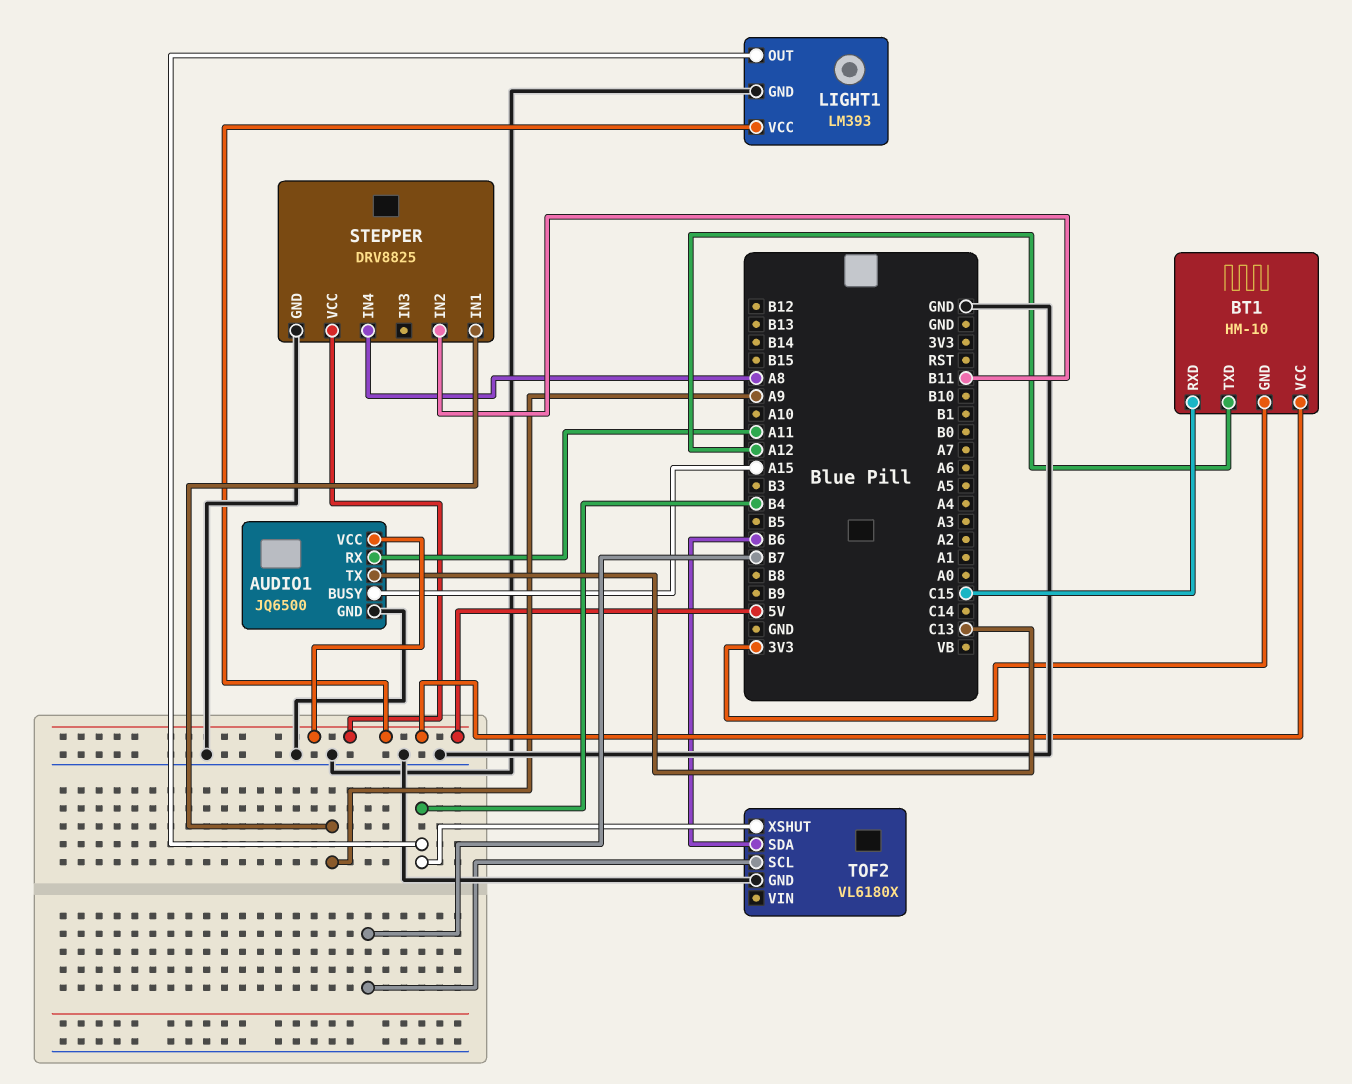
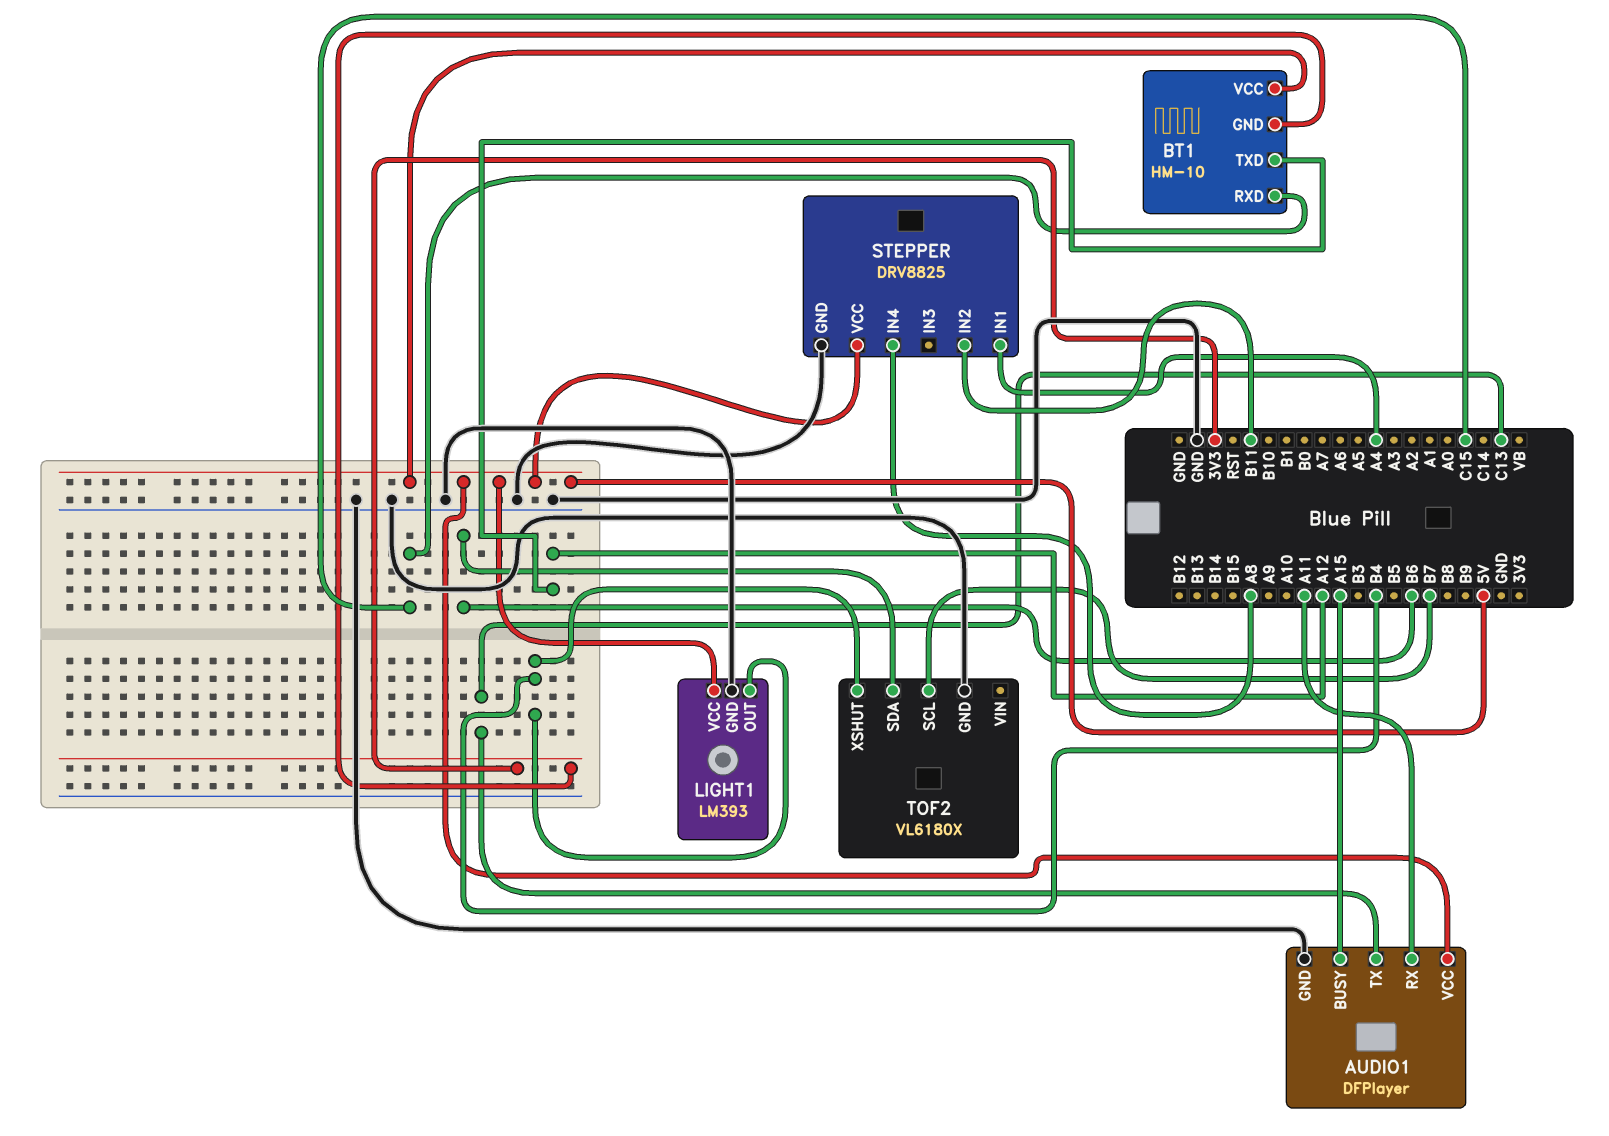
AUDIO1: JQ6500 -> DFPlayer
STEPPER pin IN1: A9 -> A4

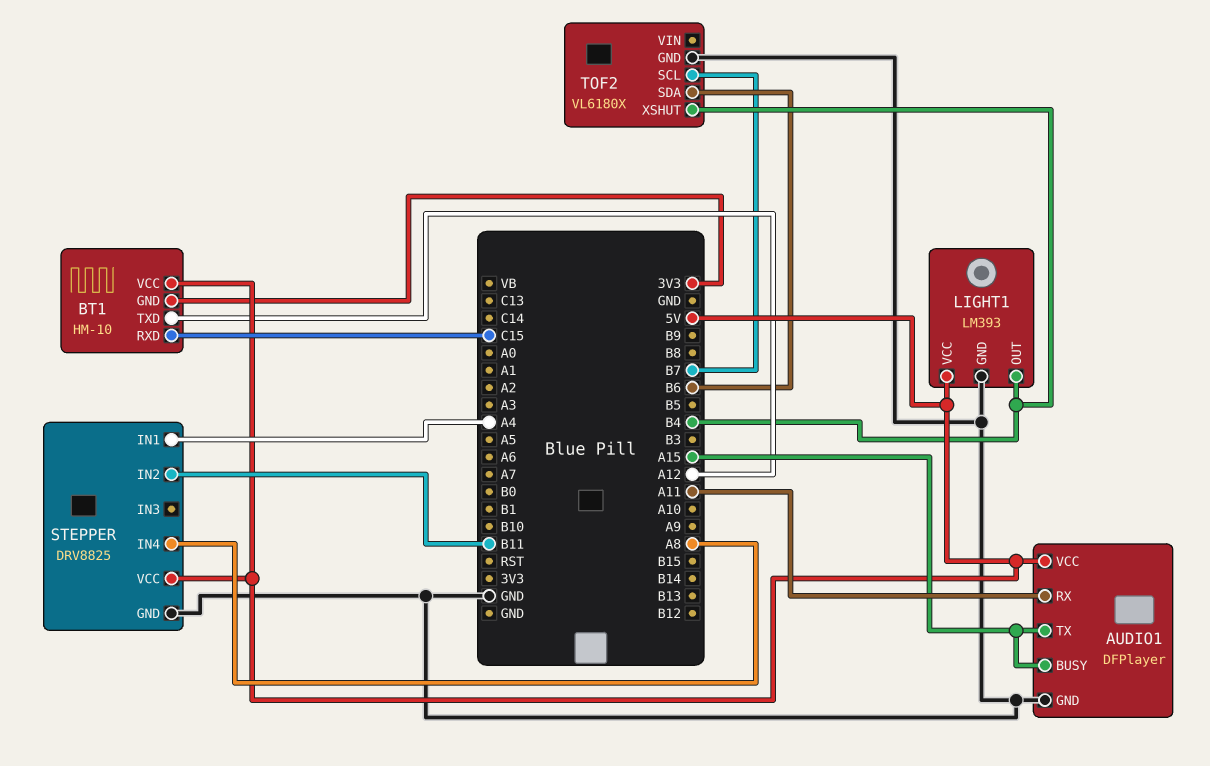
AUDIO1 pin TX: C13 -> A15

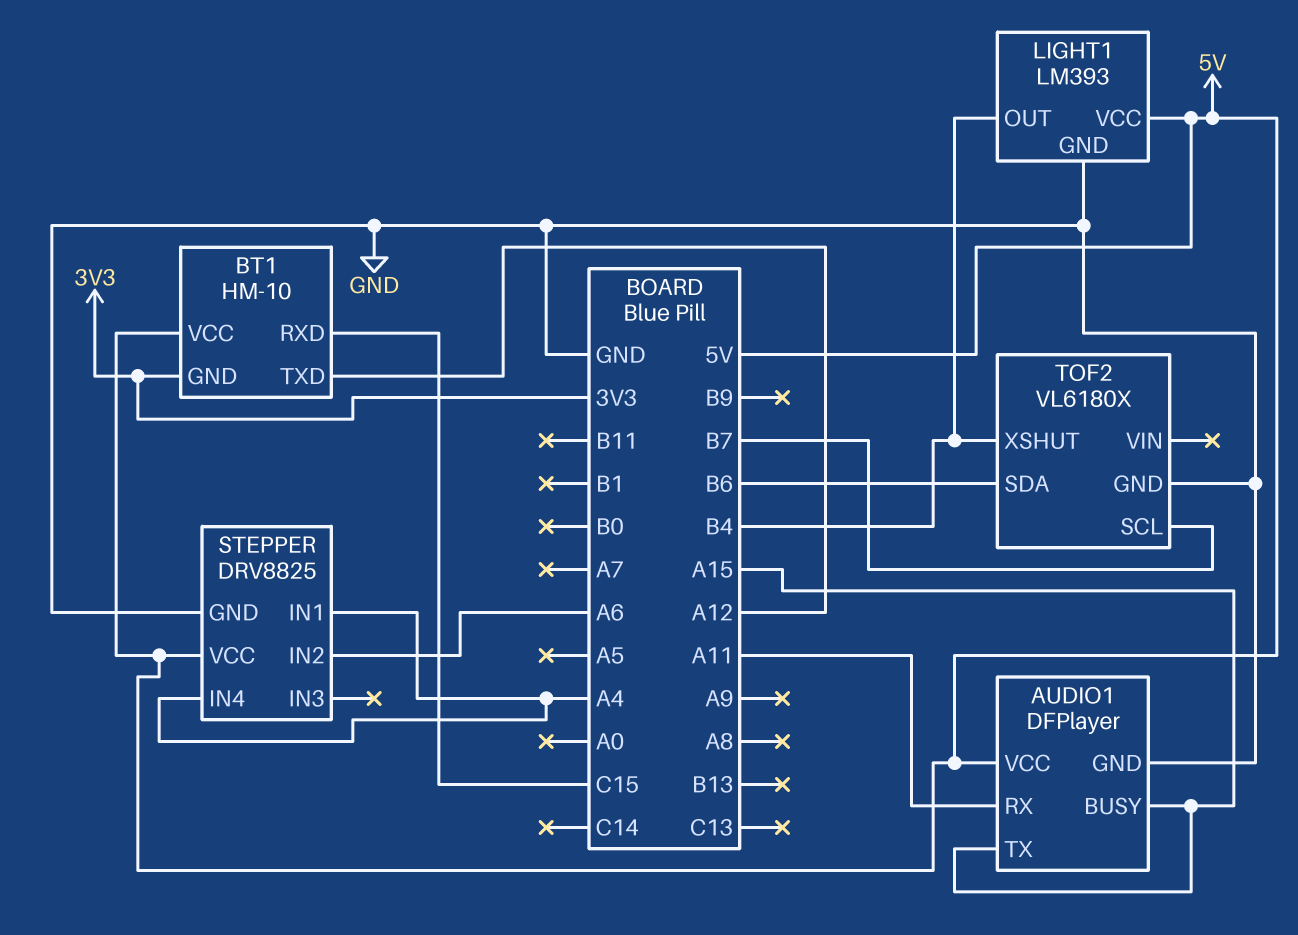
STEPPER pin IN2: B11 -> A6
STEPPER pin IN4: A8 -> A4

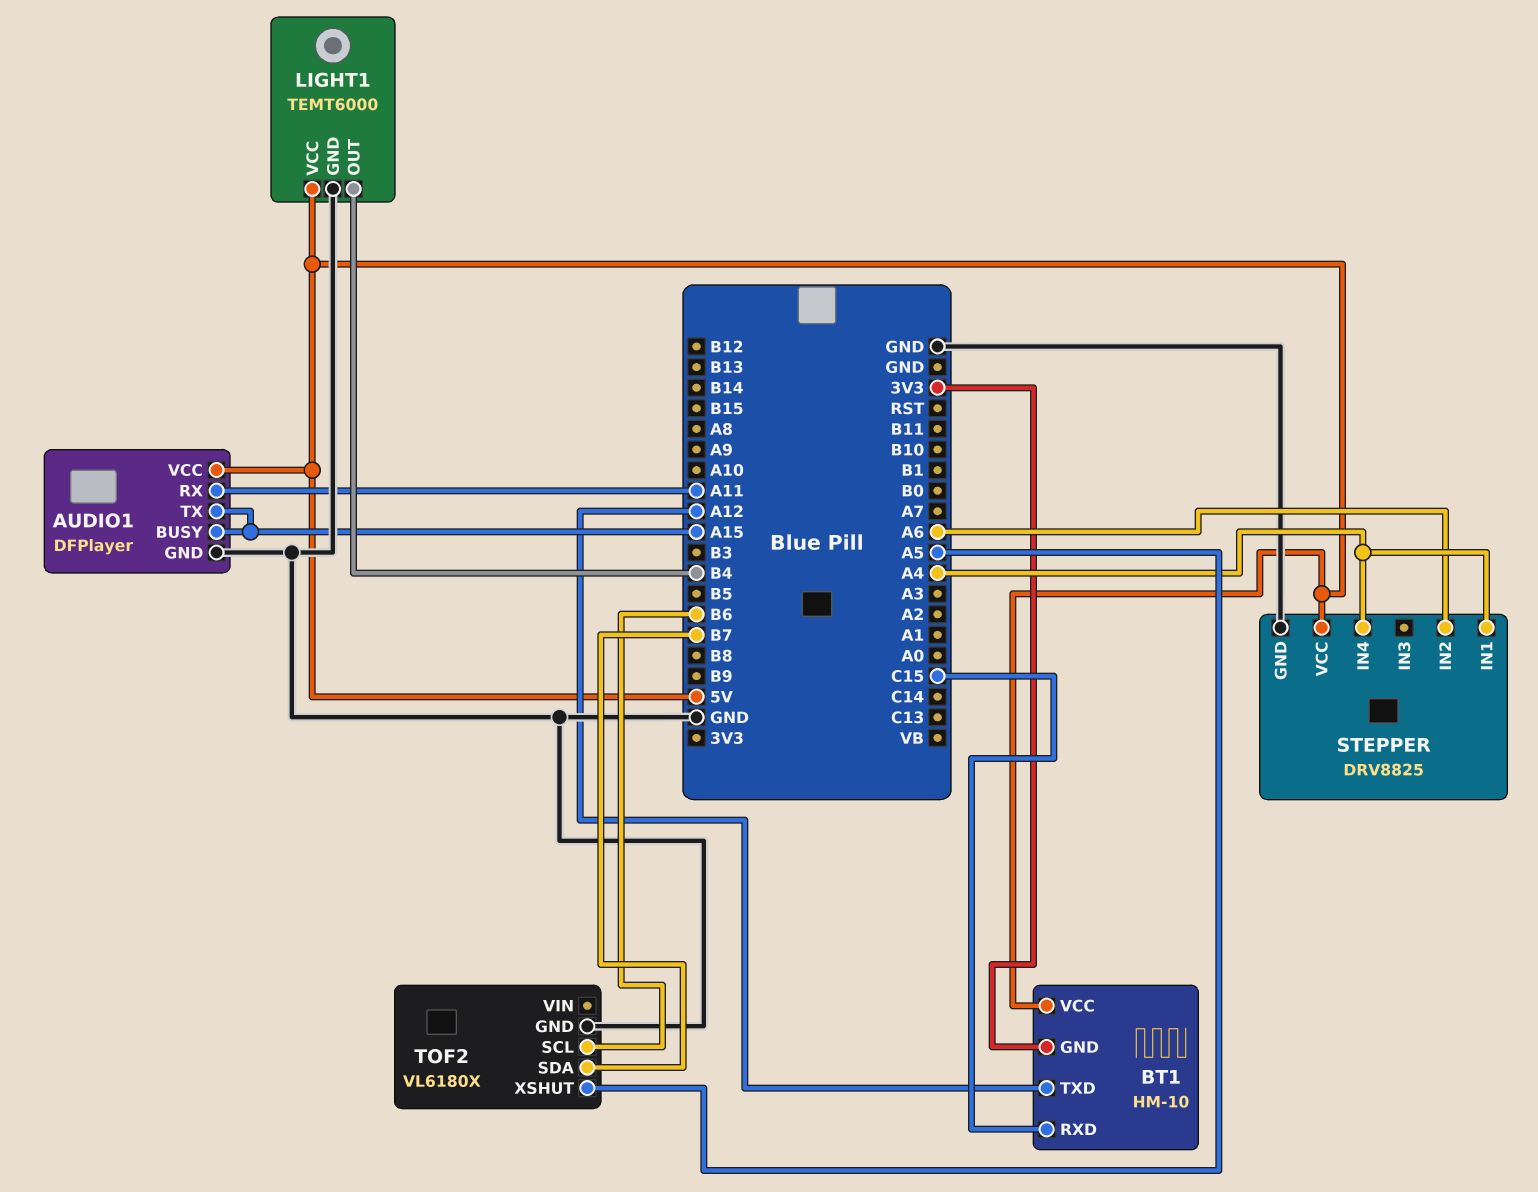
LIGHT1: LM393 -> TEMT6000
TOF2 pin SCL: B7 -> B6
TOF2 pin SDA: B6 -> B7
TOF2 pin XSHUT: B4 -> A5

